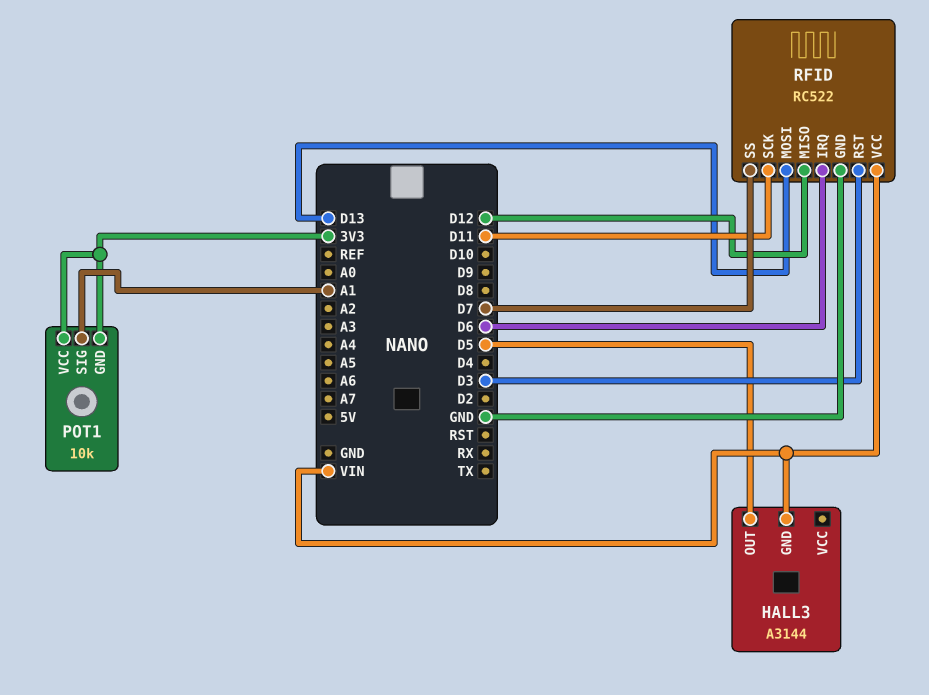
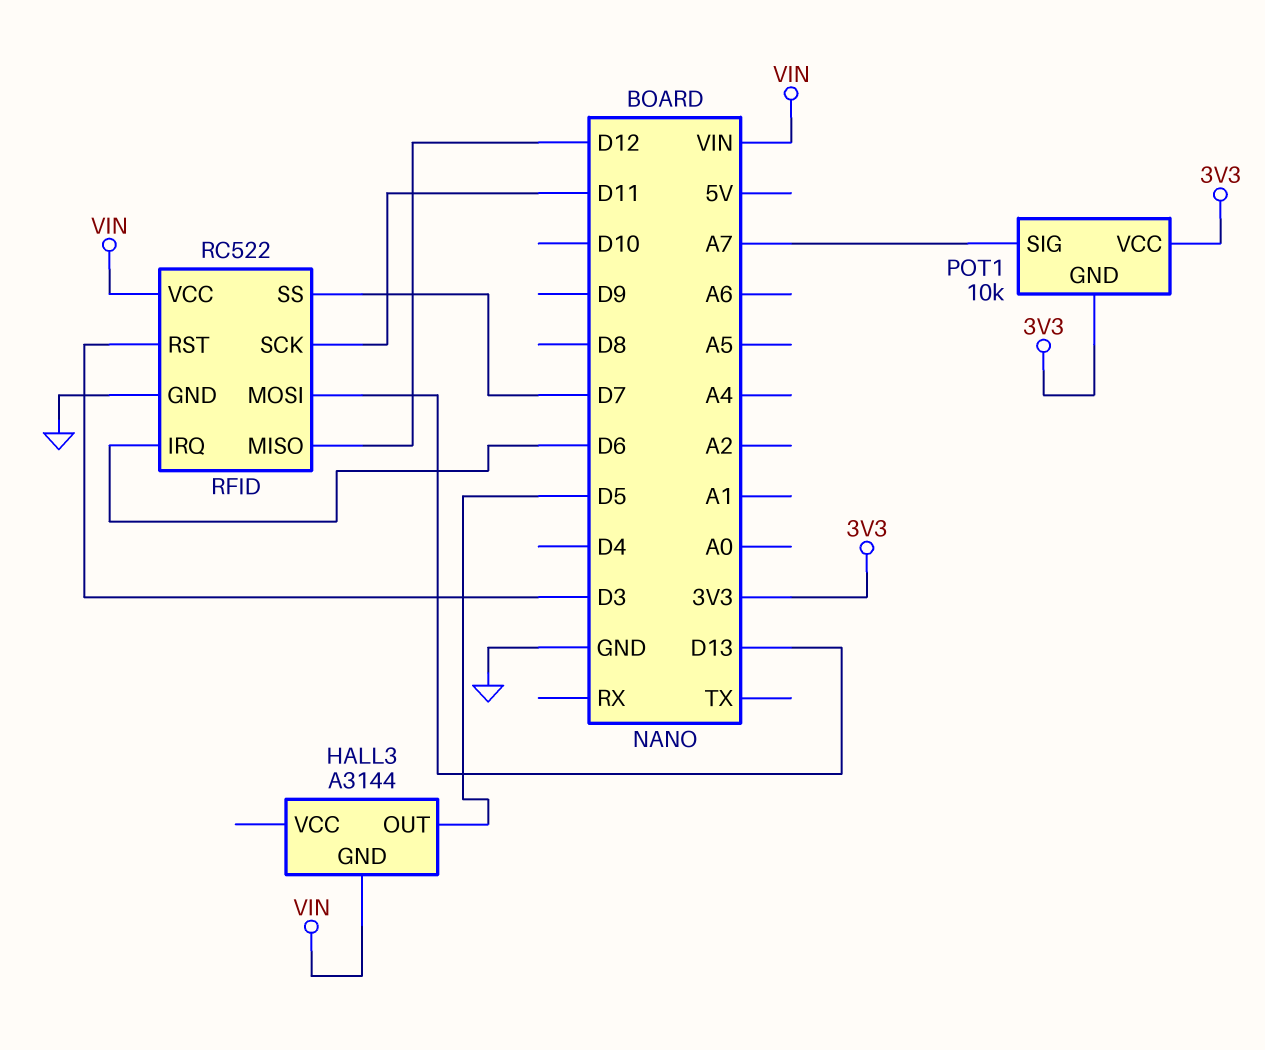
POT1 pin SIG: A1 -> A7

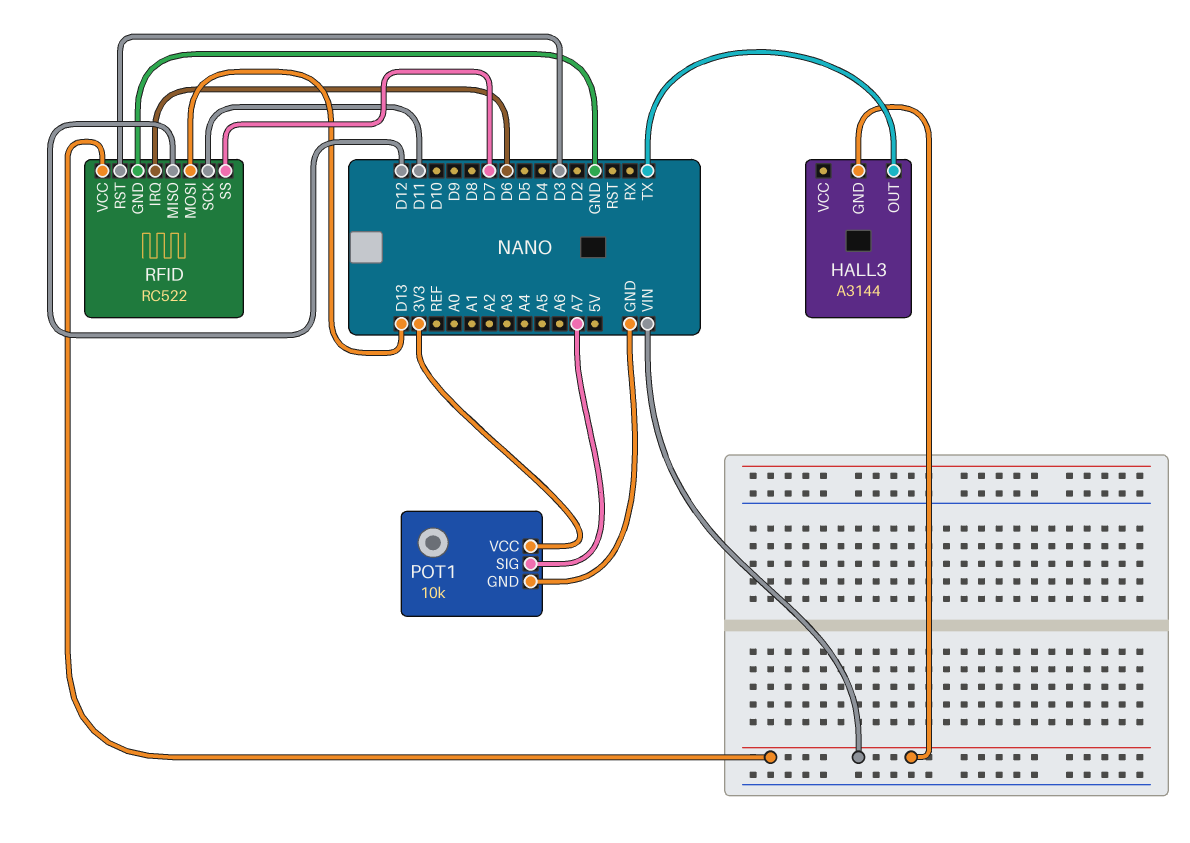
HALL3 pin OUT: D5 -> TX
POT1 pin GND: 3V3 -> GND

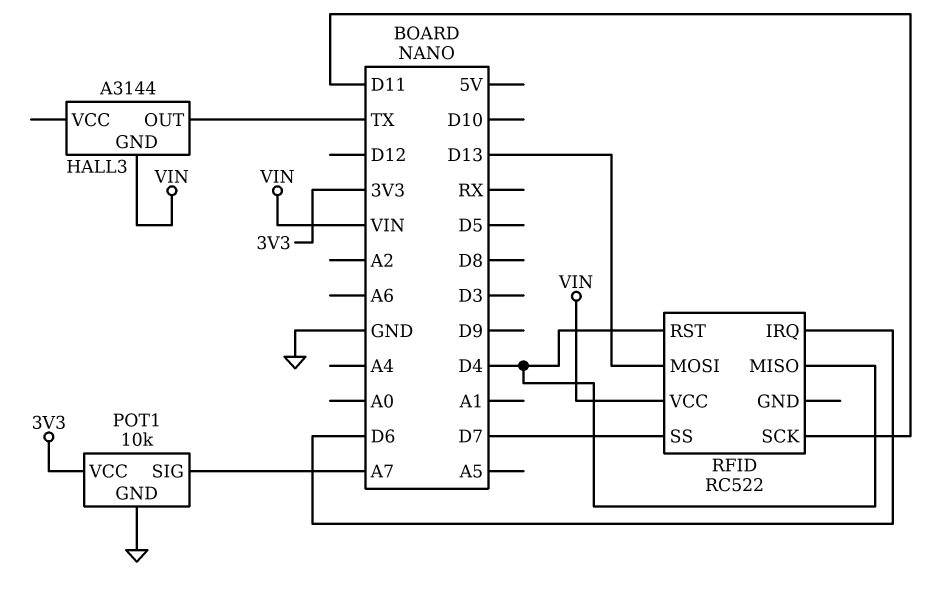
RFID pin GND: GND -> none
RFID pin MISO: D12 -> D4
RFID pin RST: D3 -> D4

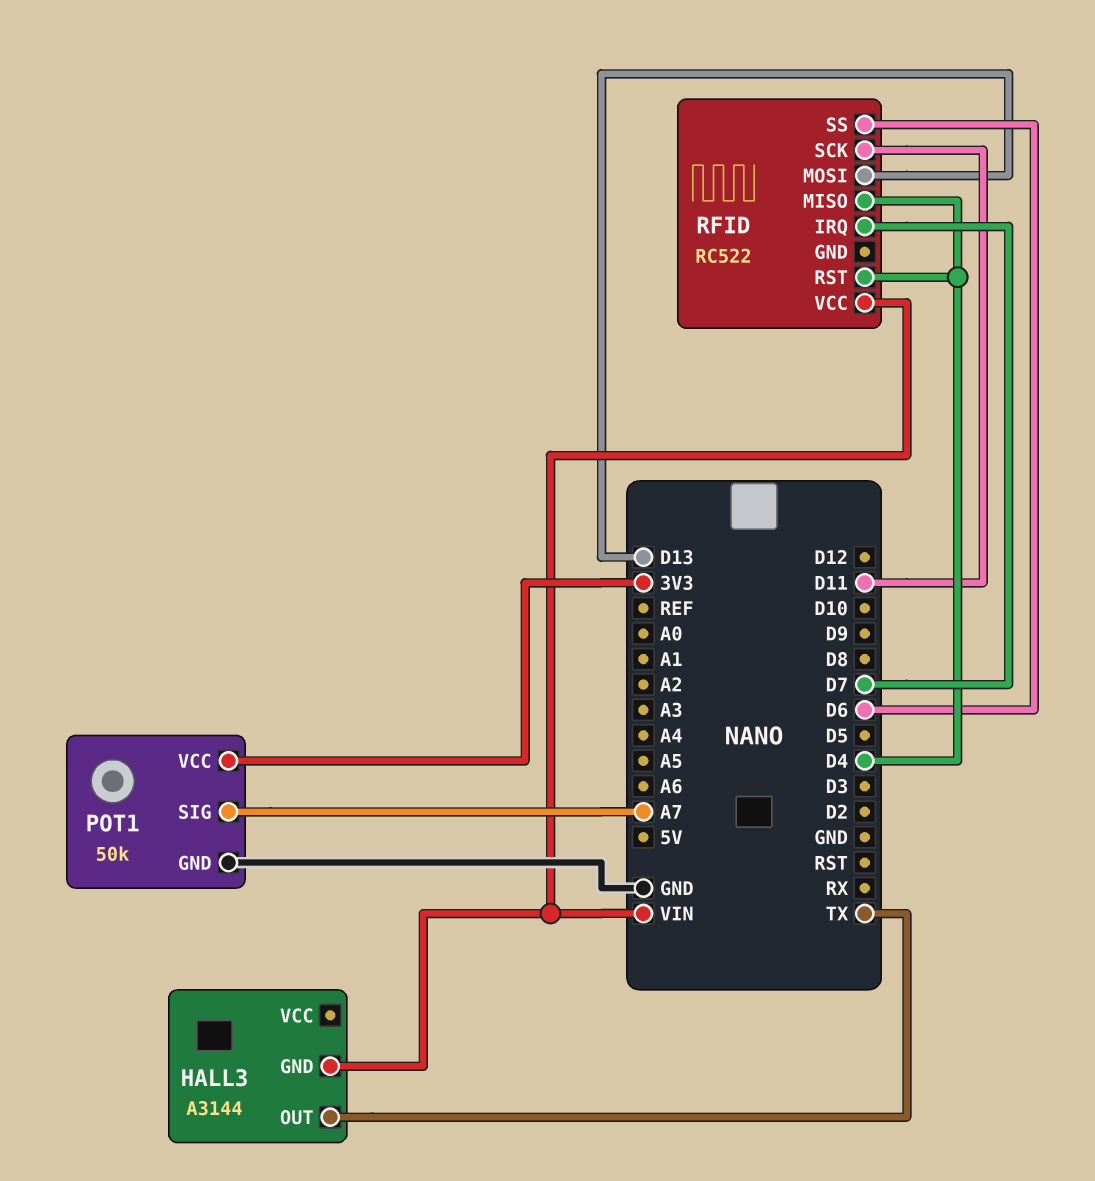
POT1: 10k -> 50k
RFID pin IRQ: D6 -> D7
RFID pin SS: D7 -> D6

